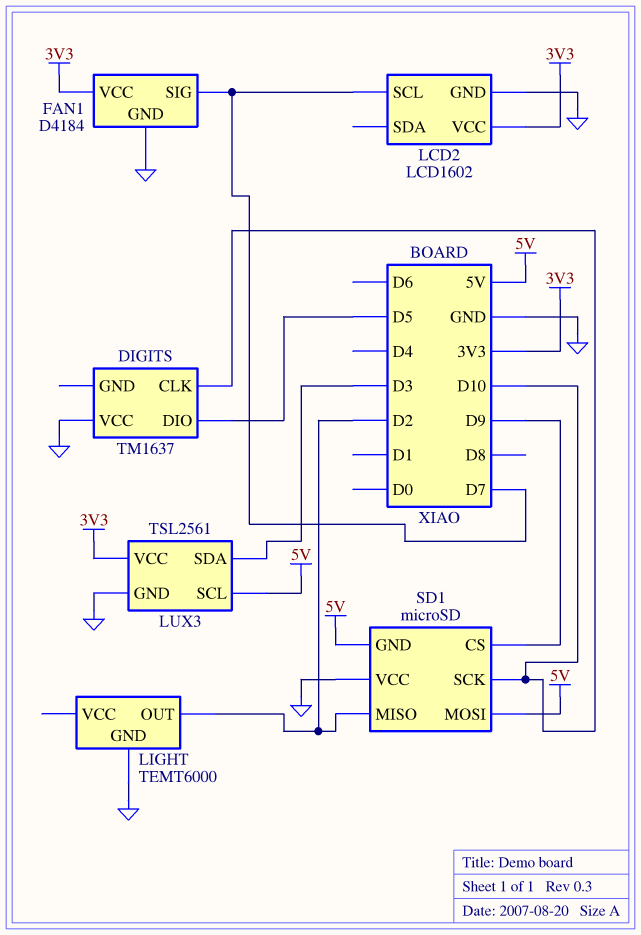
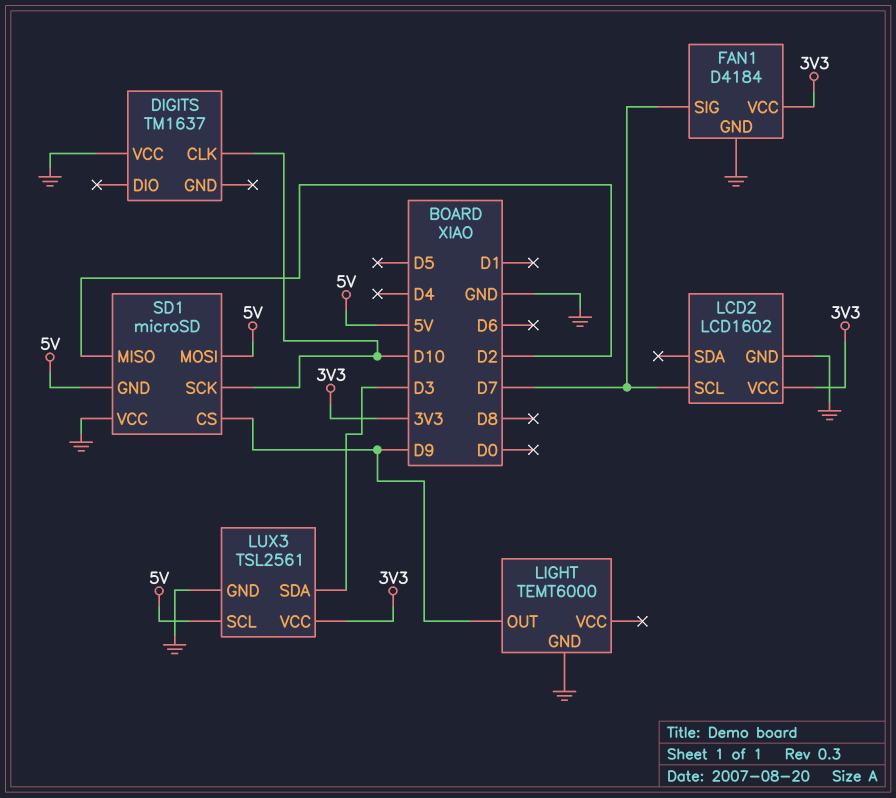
DIGITS pin DIO: D5 -> none
LIGHT pin OUT: D2 -> D9

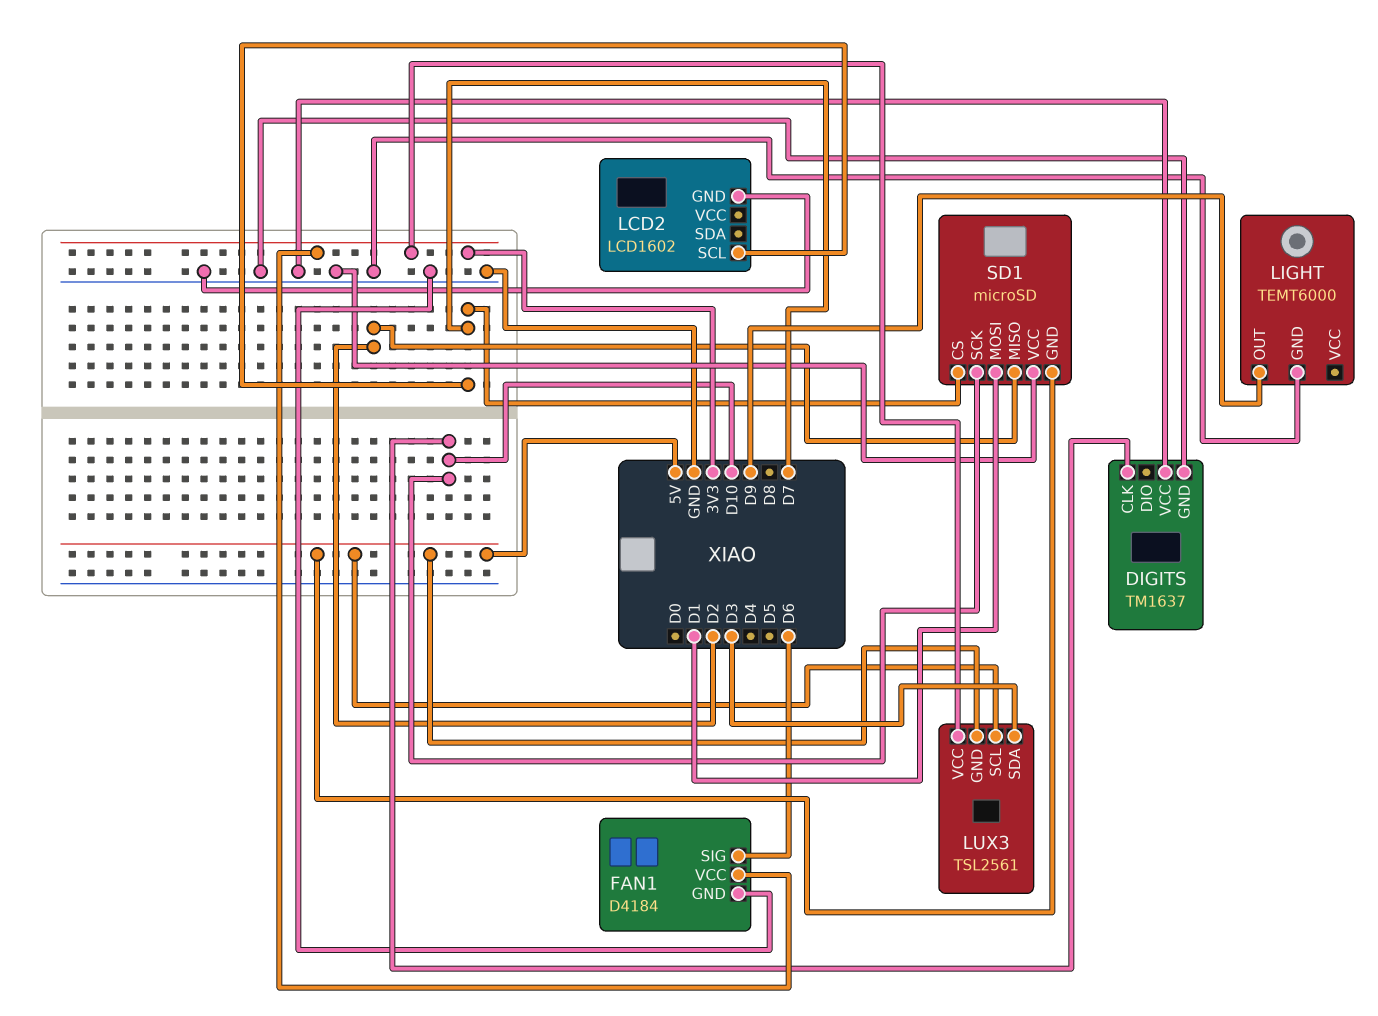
DIGITS pin GND: none -> GND
FAN1 pin SIG: D7 -> D6
LCD2 pin VCC: 3V3 -> none
LUX3 pin GND: GND -> 5V
SD1 pin CS: D9 -> D7
SD1 pin MOSI: 5V -> D1

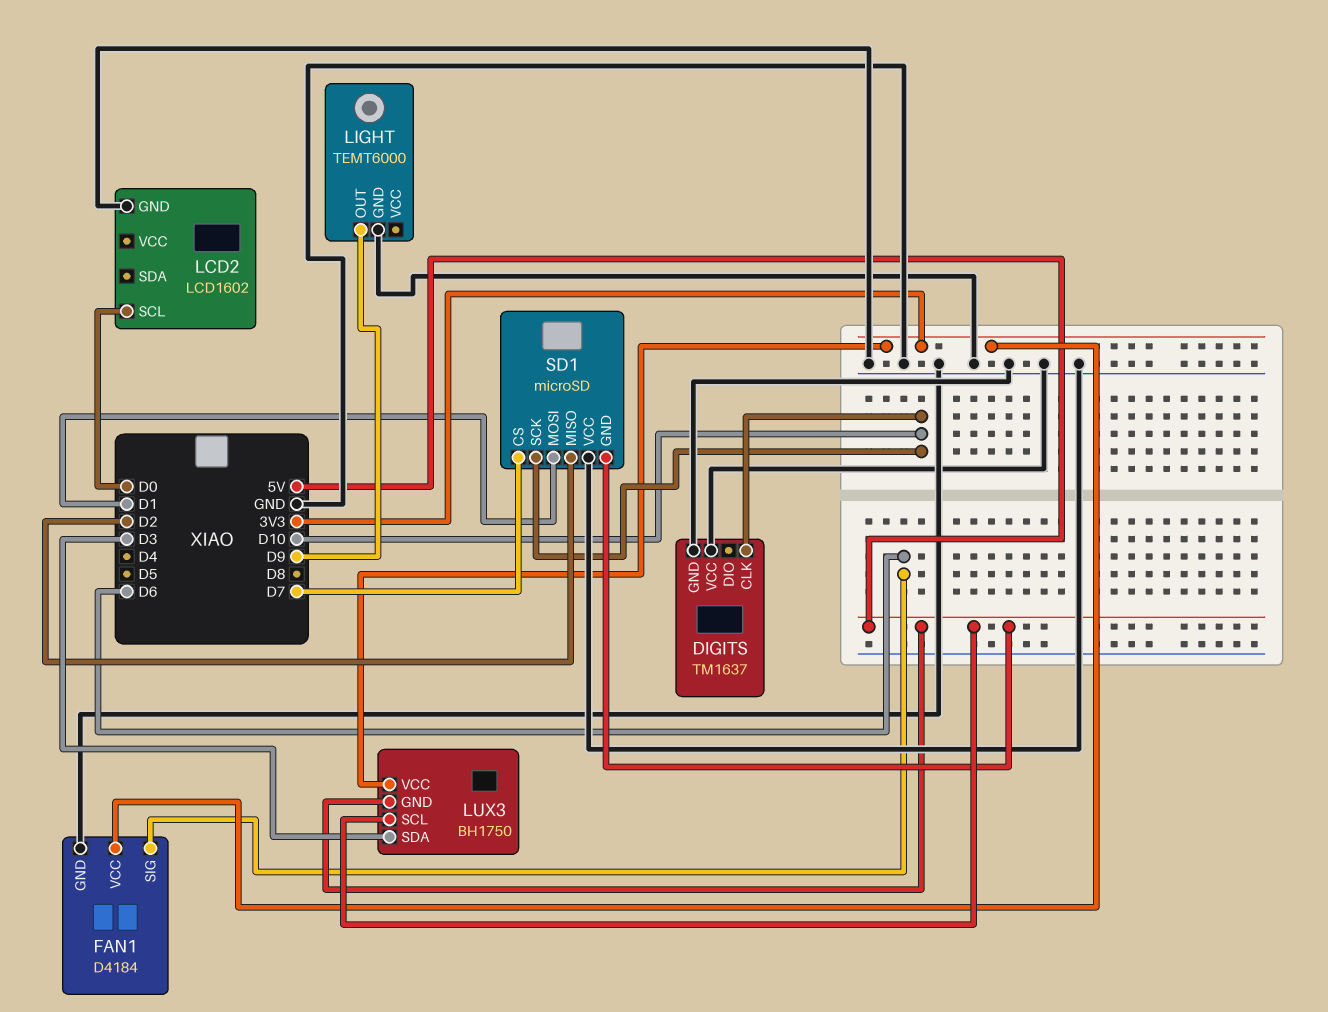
LCD2 pin SCL: D7 -> D0
LUX3: TSL2561 -> BH1750

